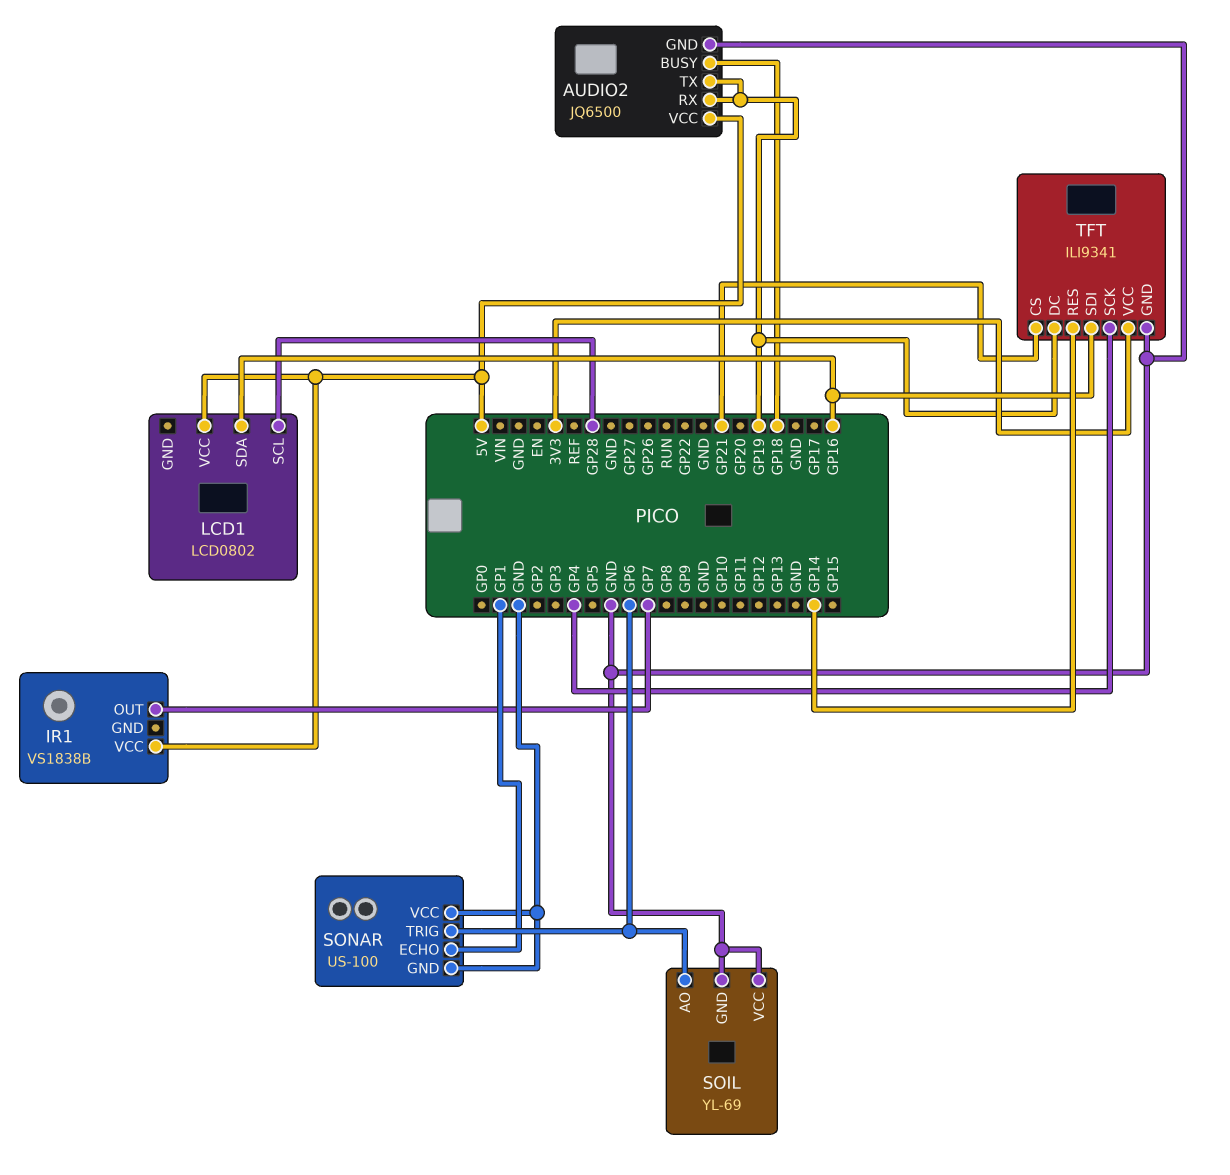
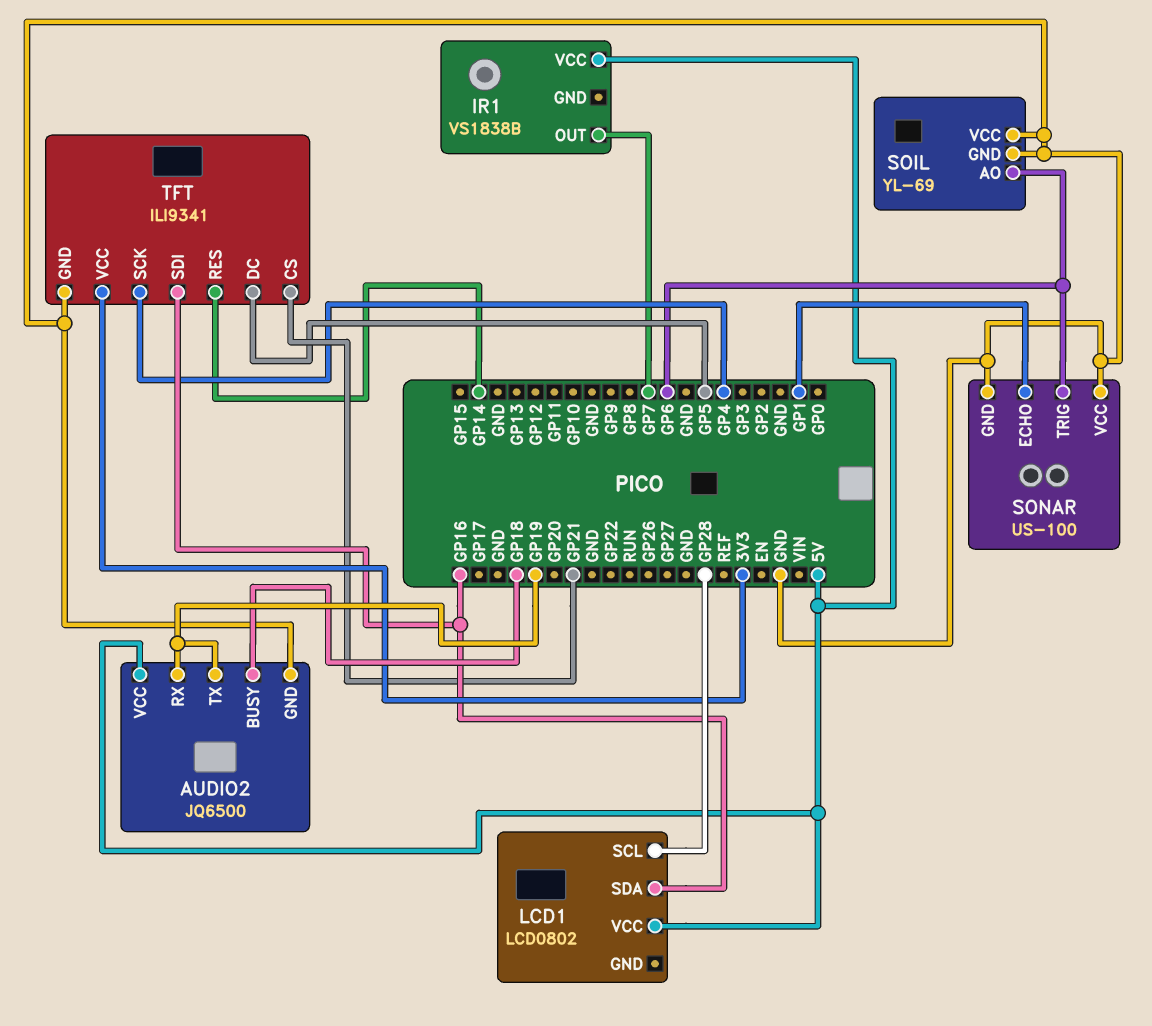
TFT pin DC: GP19 -> GP5

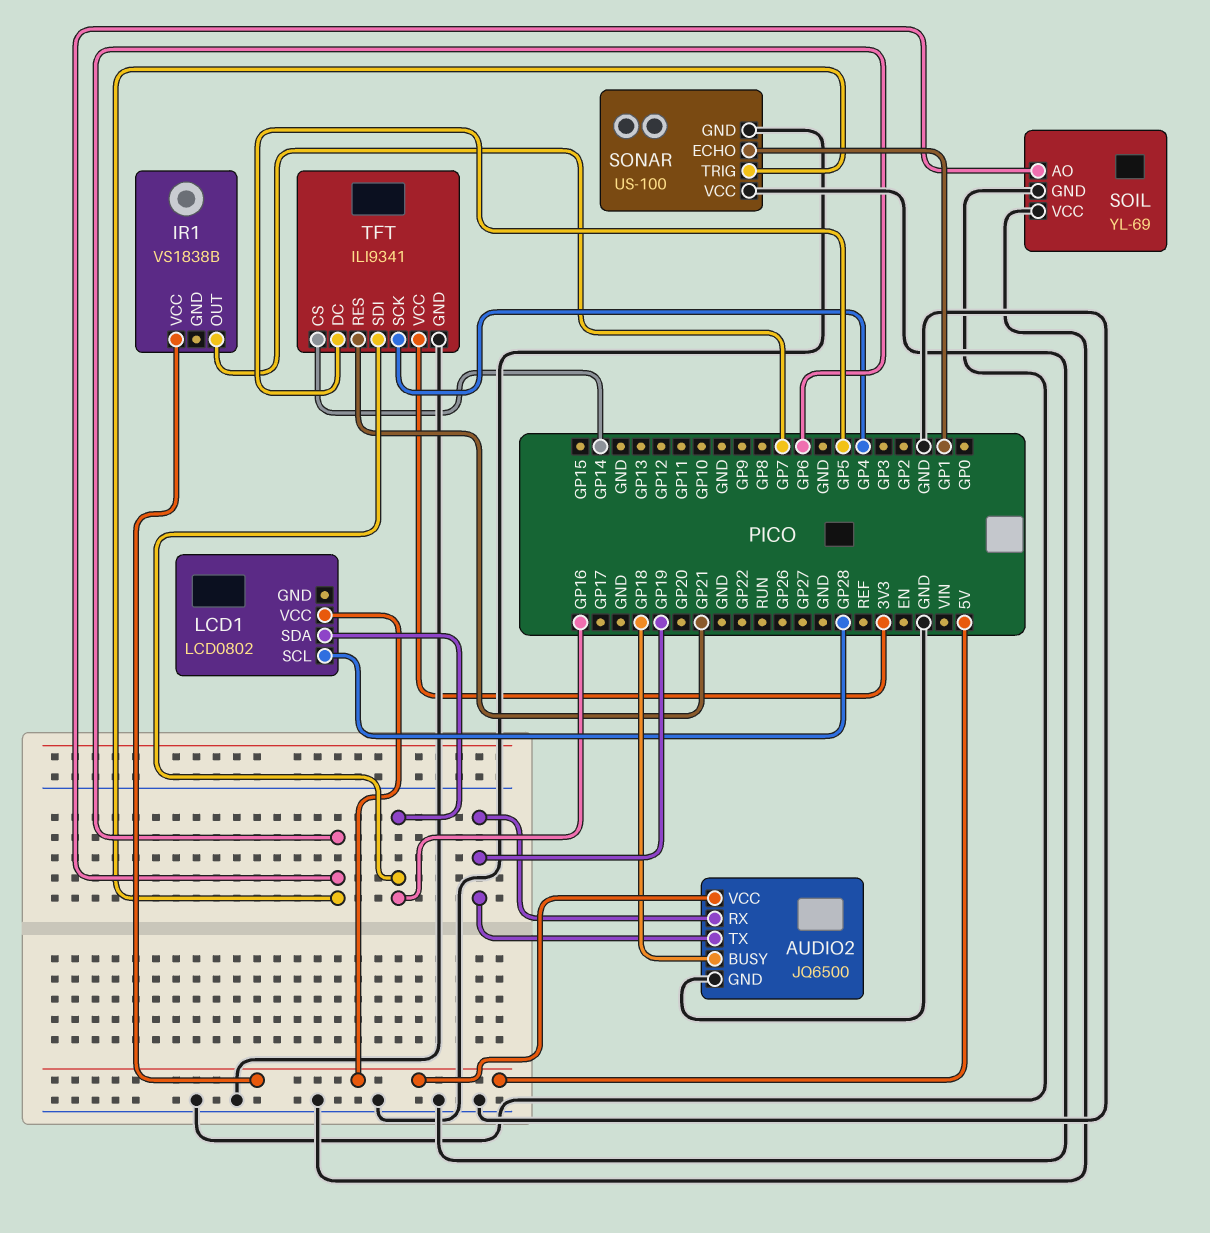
TFT pin CS: GP21 -> GP14
TFT pin RES: GP14 -> GP21

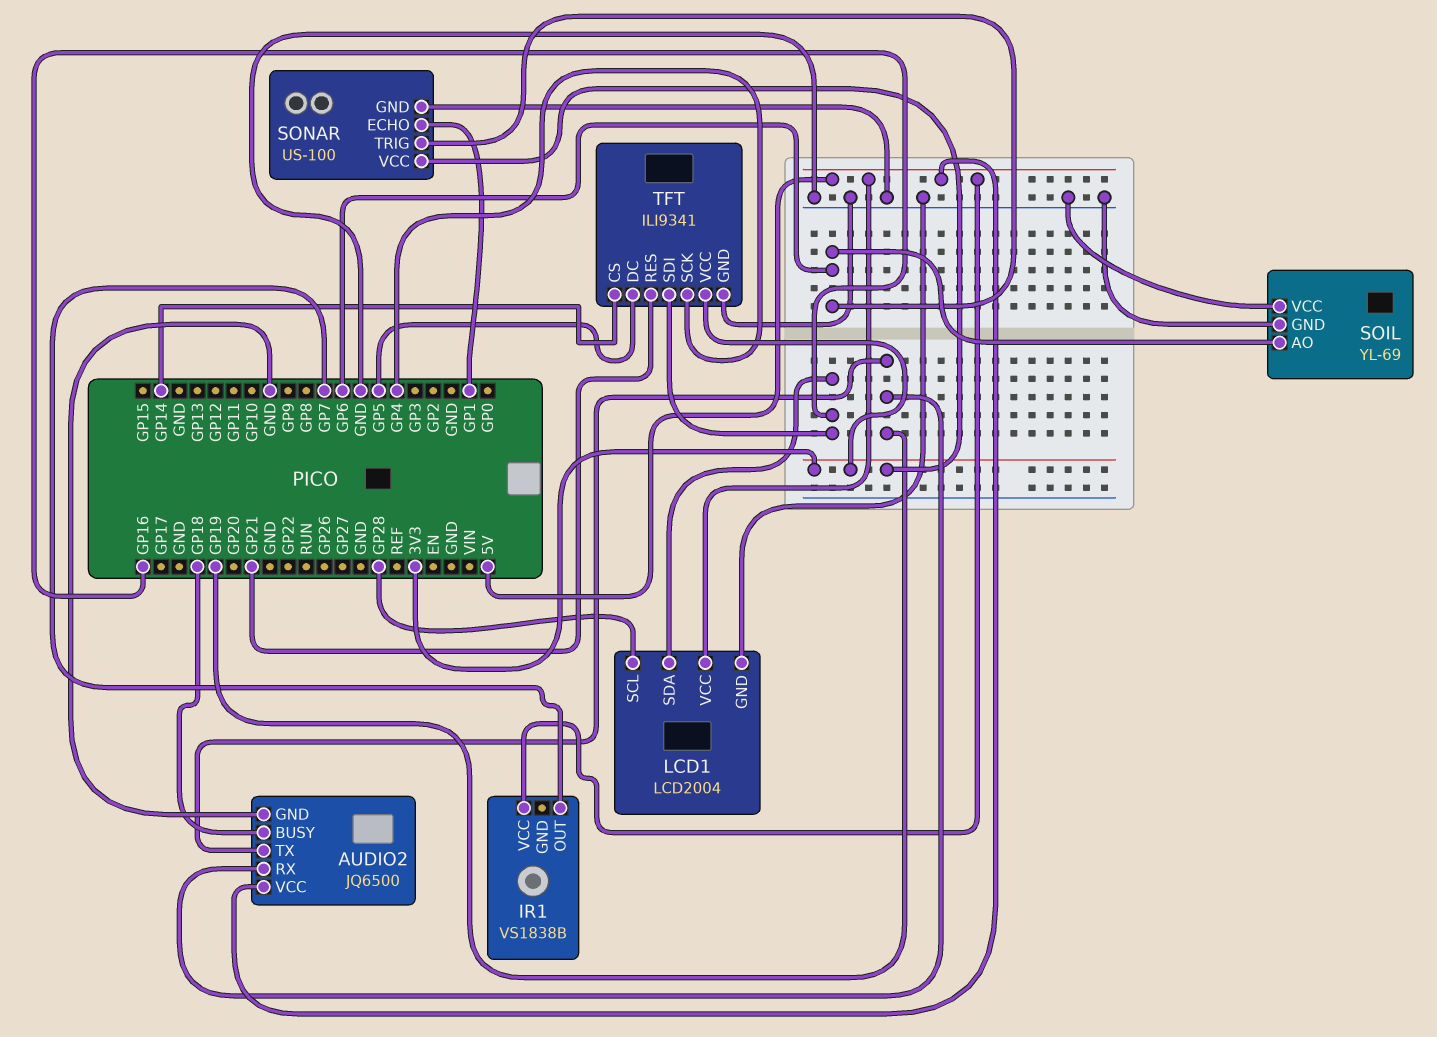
LCD1: LCD0802 -> LCD2004
LCD1 pin GND: none -> GND
SONAR pin VCC: GND -> 3V3

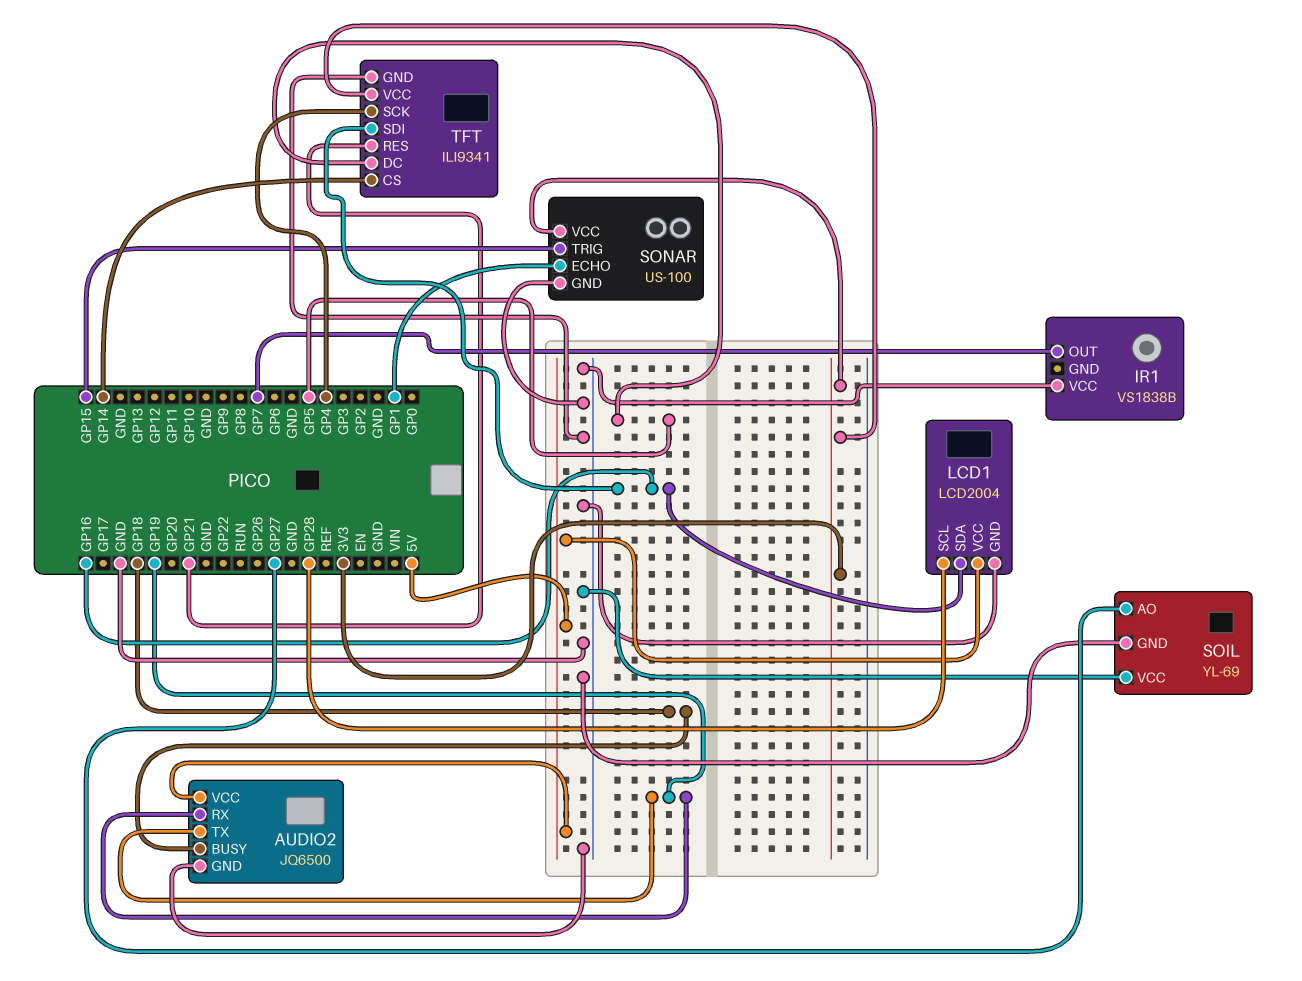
IR1 pin VCC: 5V -> GND
SOIL pin AO: GP6 -> GP27
SONAR pin TRIG: GP6 -> GP15

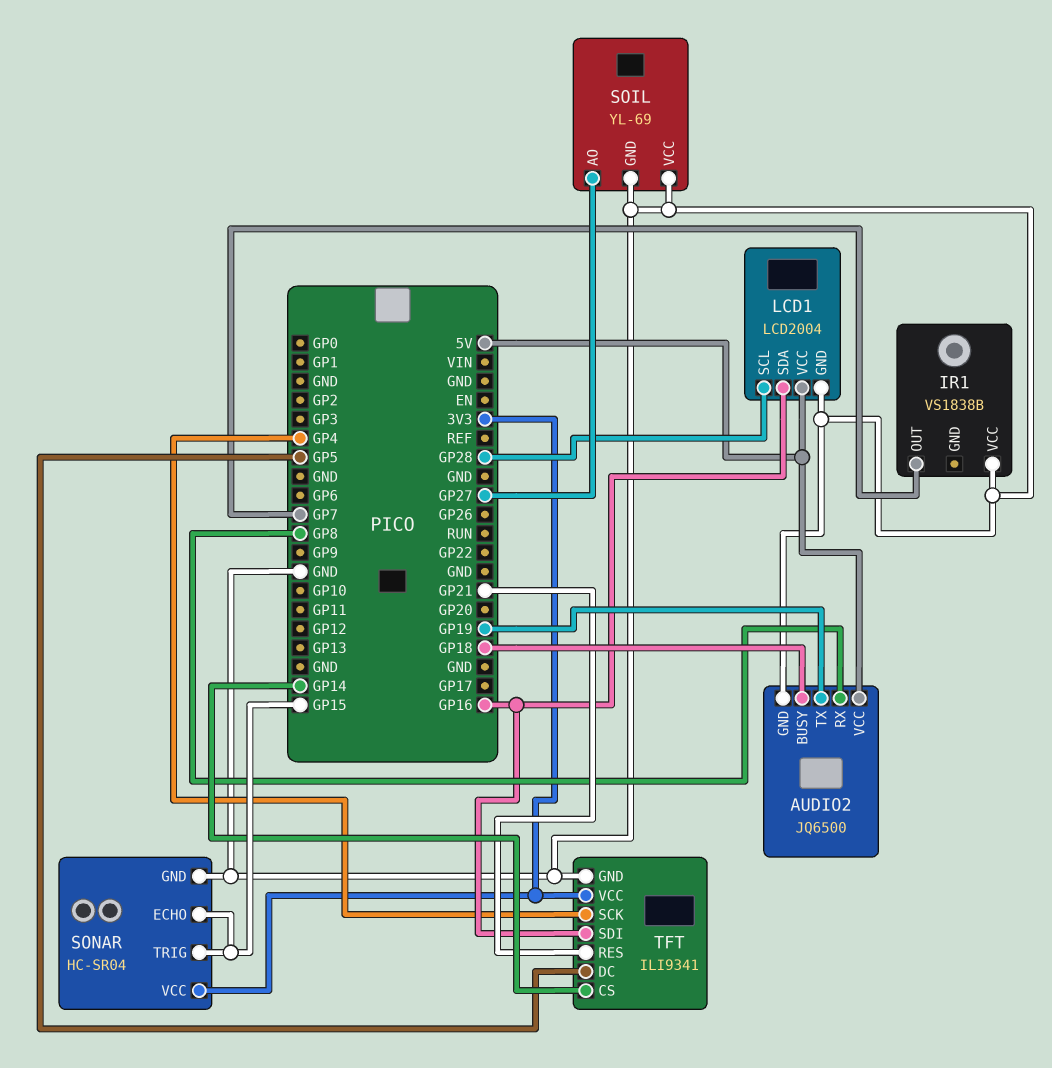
AUDIO2 pin RX: GP19 -> GP8
SONAR: US-100 -> HC-SR04
SONAR pin ECHO: GP1 -> GP15

